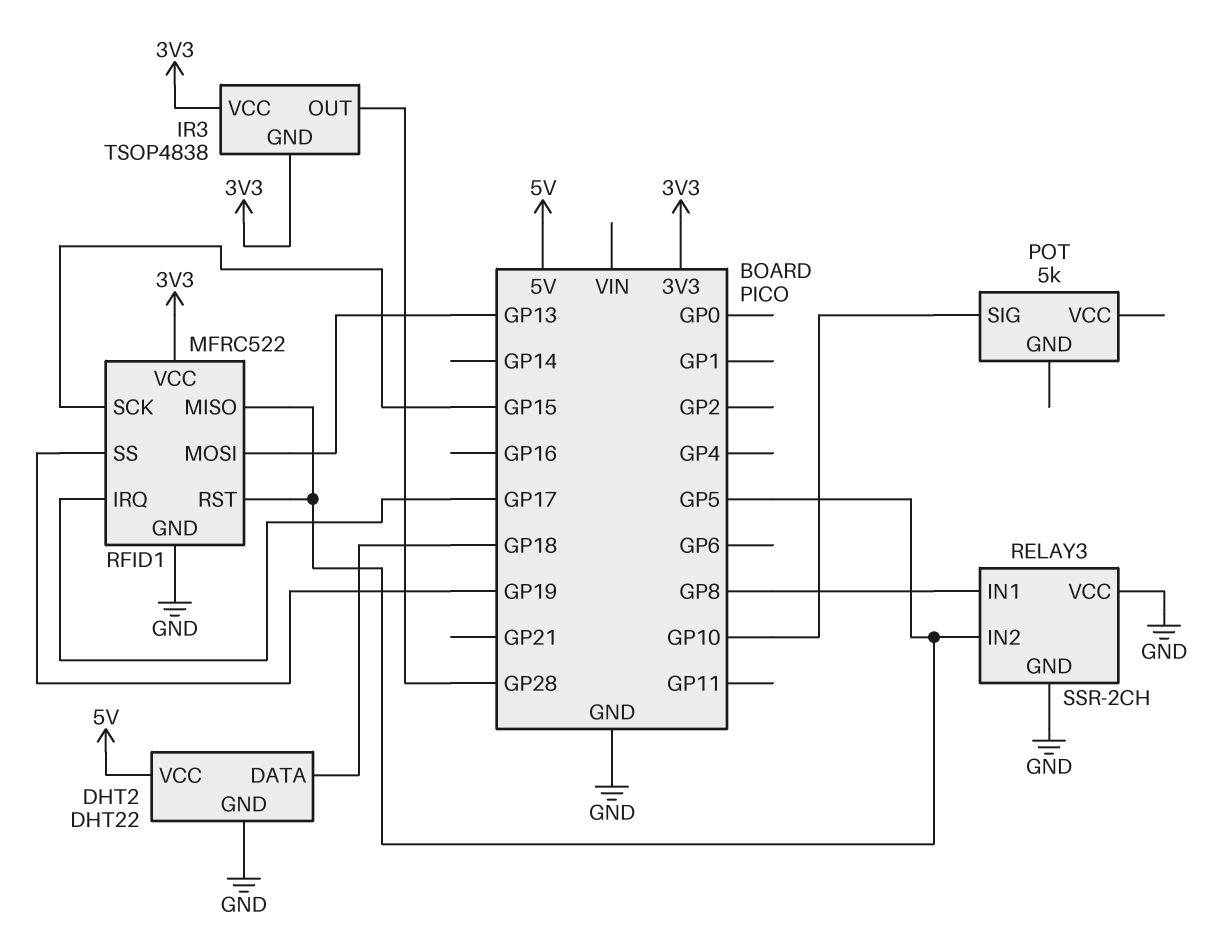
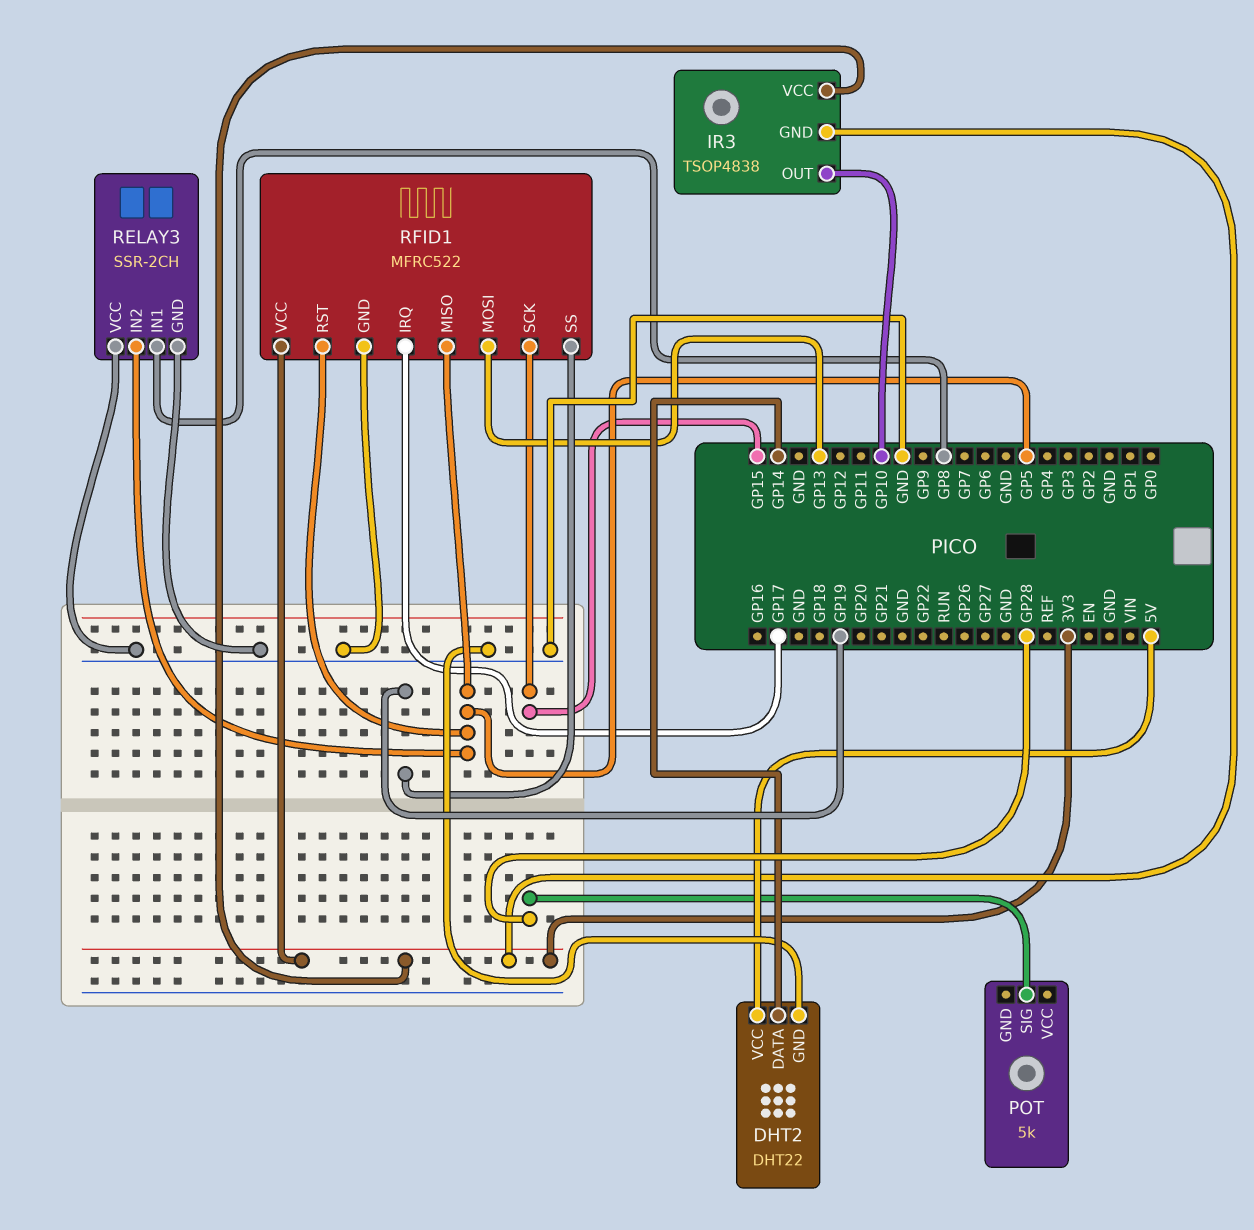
DHT2 pin DATA: GP18 -> GP14
IR3 pin OUT: GP28 -> GP10
POT pin SIG: GP10 -> GP28

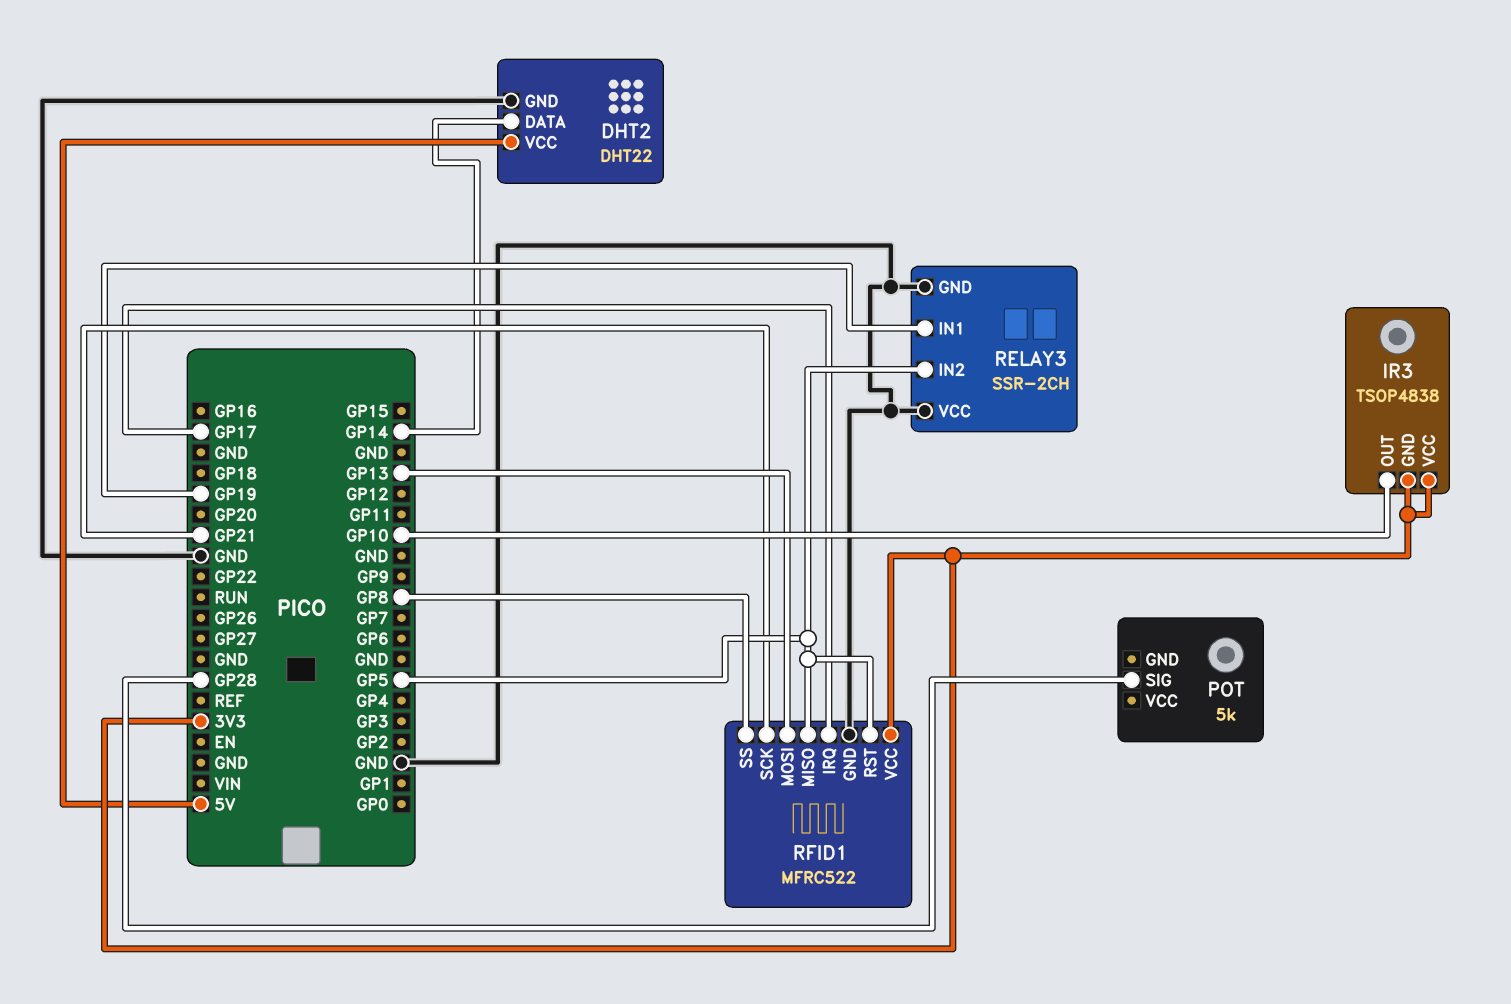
RELAY3 pin IN1: GP8 -> GP19
RFID1 pin SCK: GP15 -> GP21
RFID1 pin SS: GP19 -> GP8

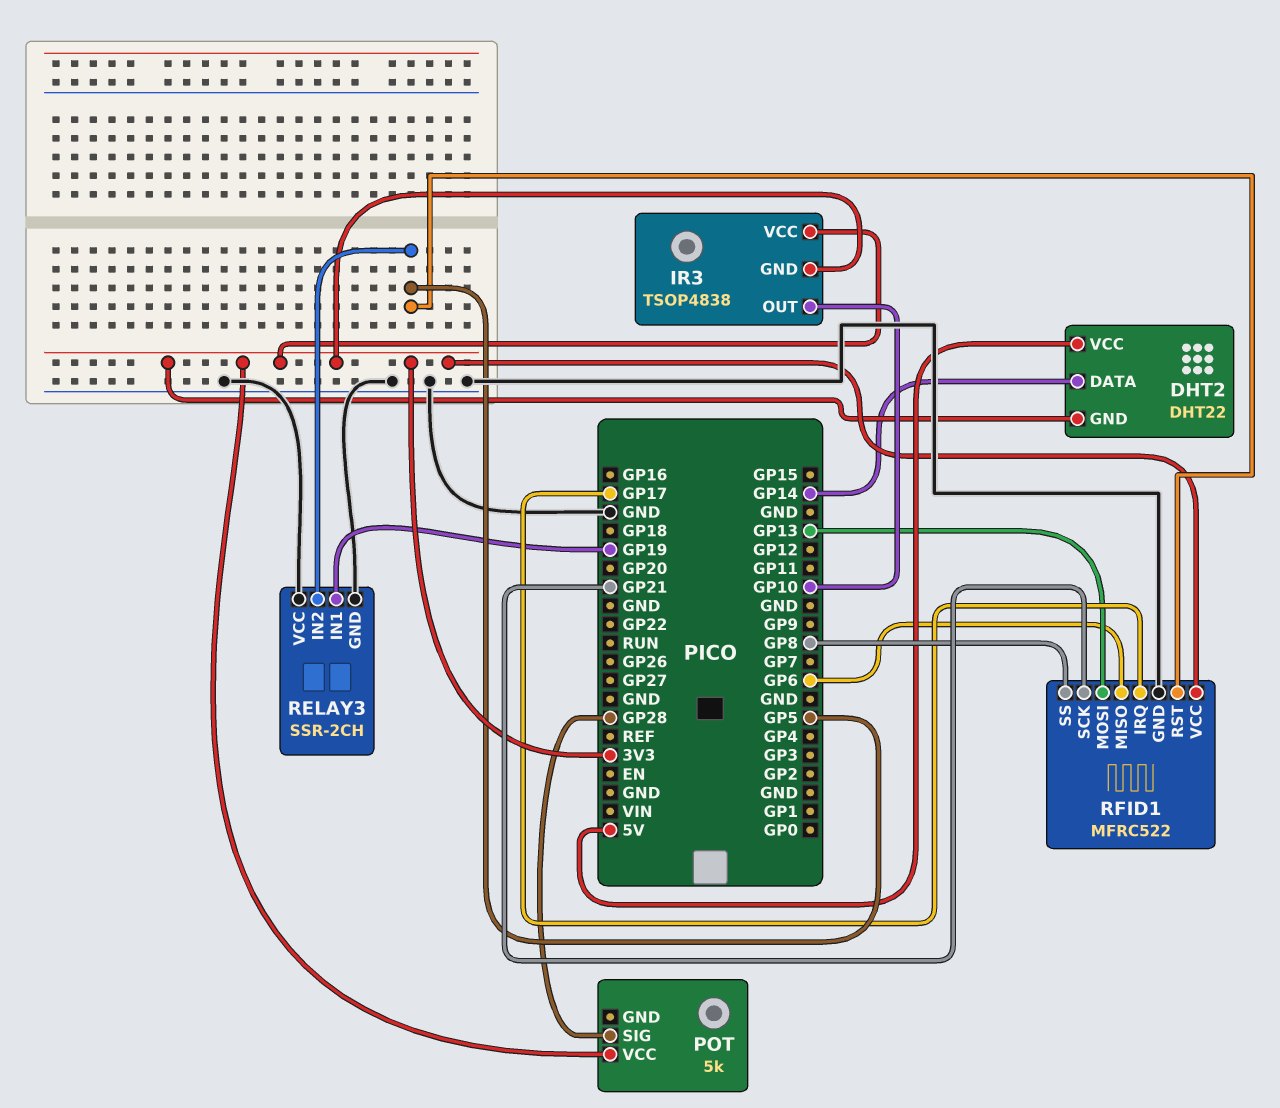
DHT2 pin GND: GND -> 3V3
POT pin VCC: none -> 3V3
RFID1 pin MISO: GP5 -> GP6

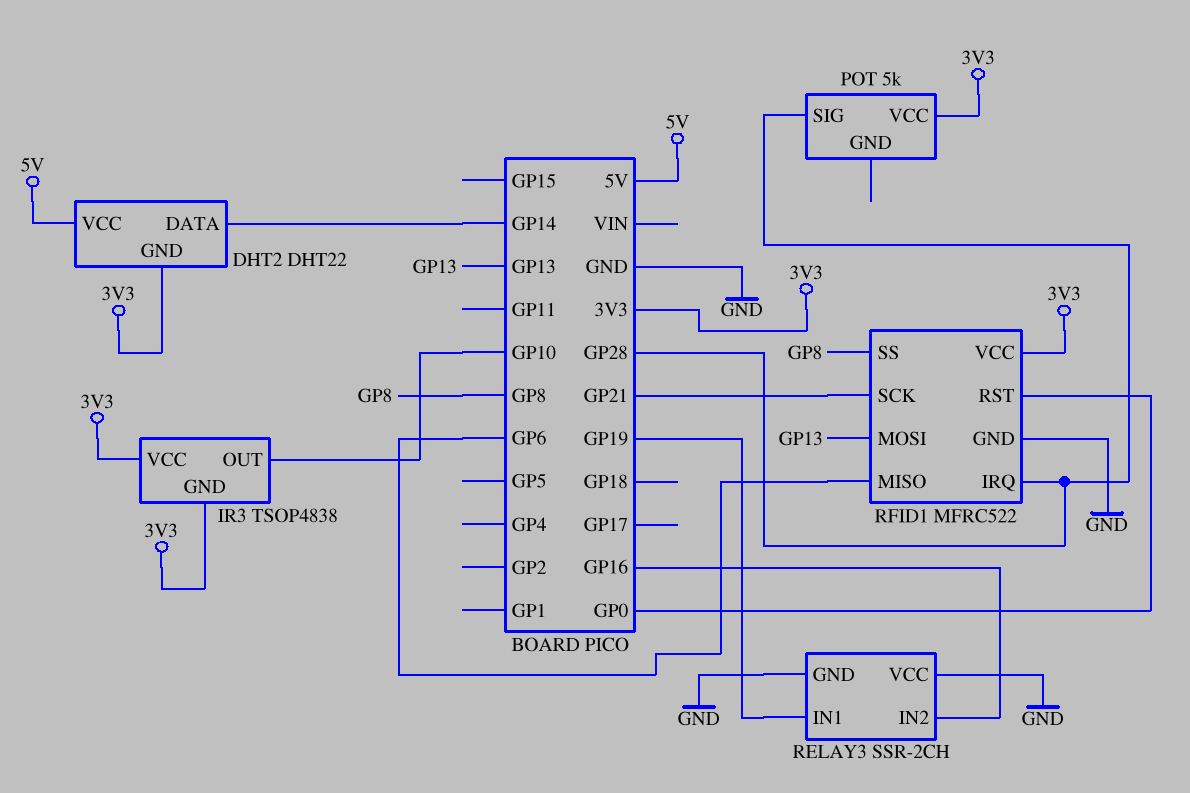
RELAY3 pin IN2: GP5 -> GP16
RFID1 pin IRQ: GP17 -> GP28
RFID1 pin RST: GP5 -> GP0

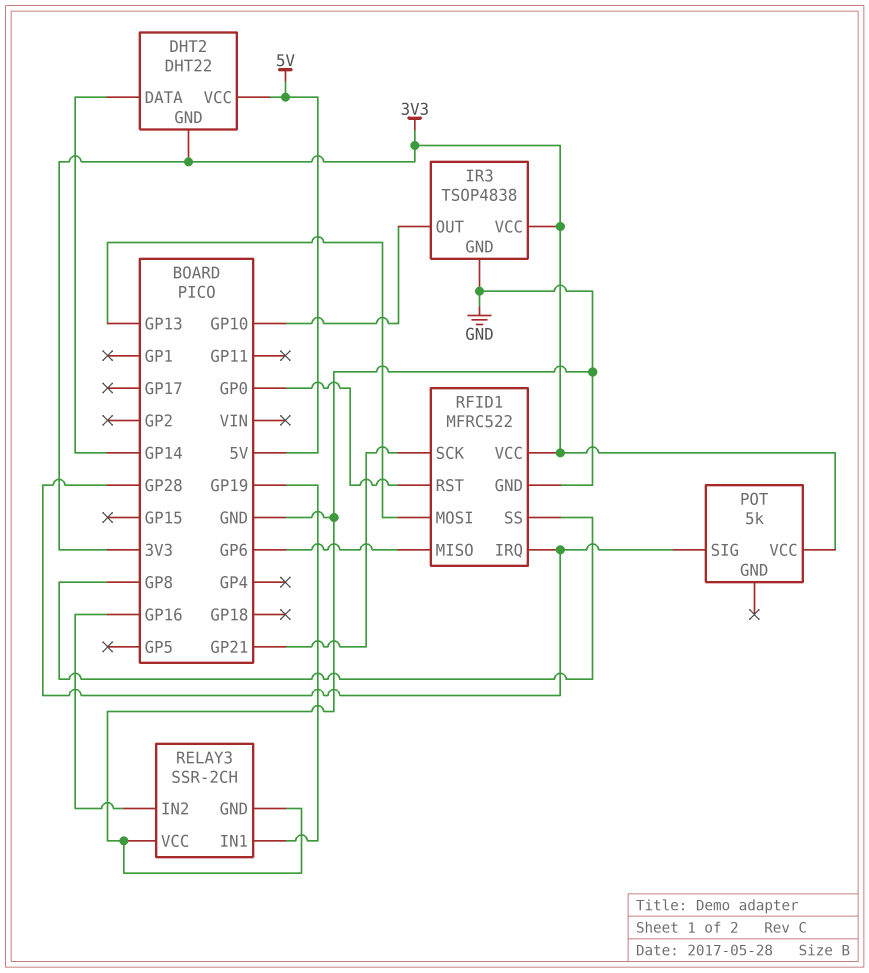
IR3 pin GND: 3V3 -> GND

